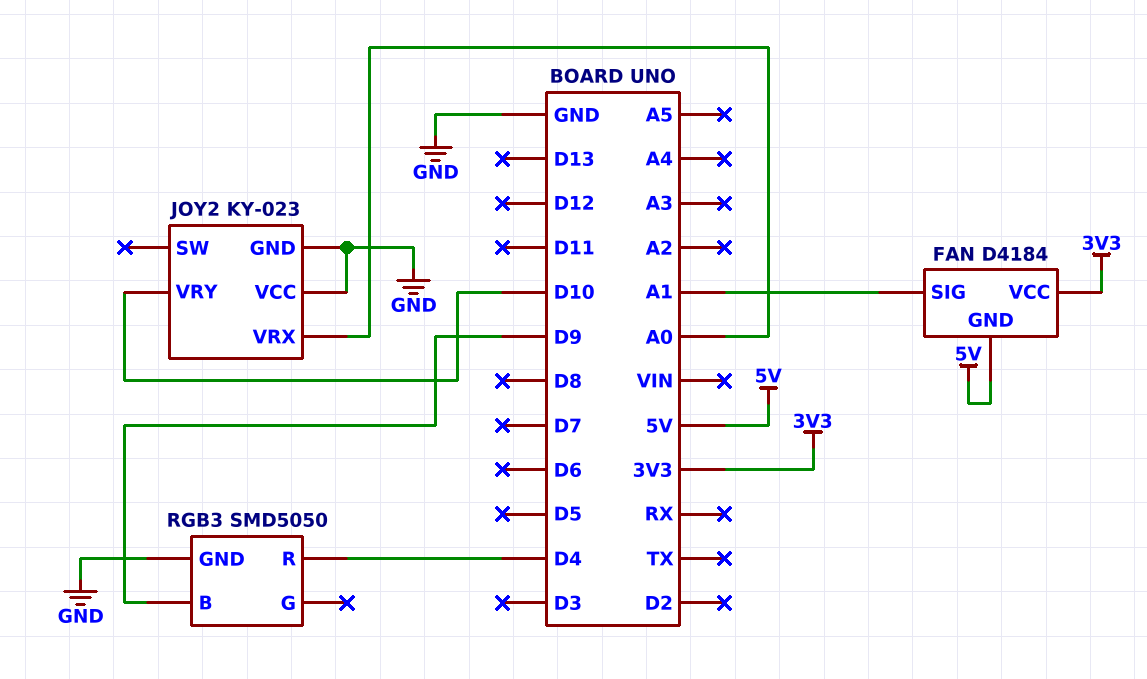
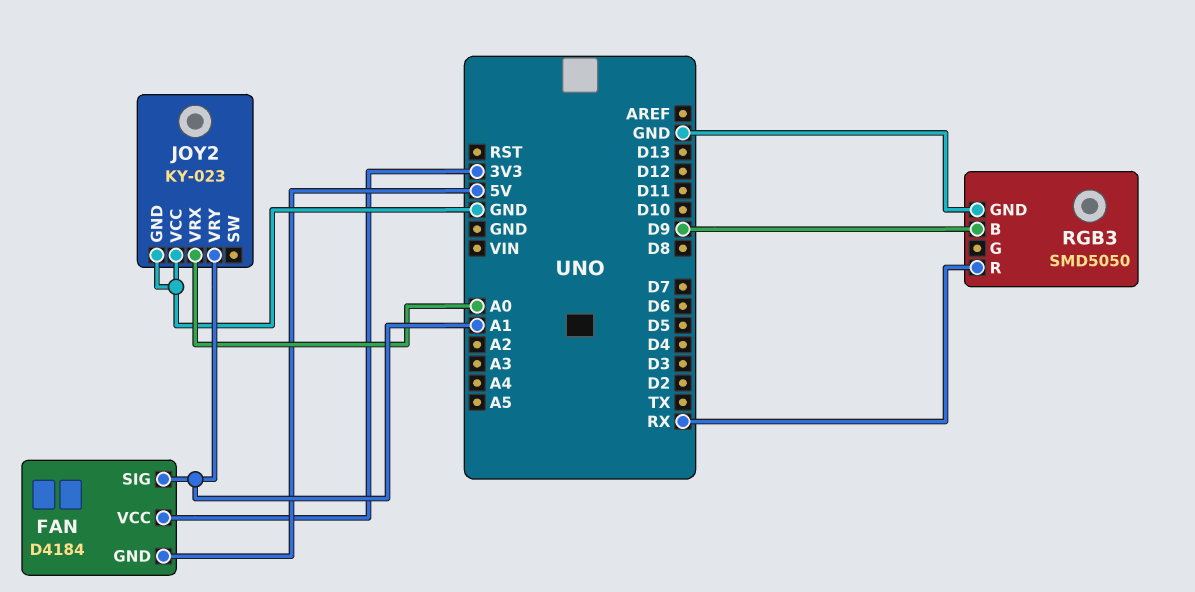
JOY2 pin VRY: D10 -> A1
RGB3 pin R: D4 -> RX

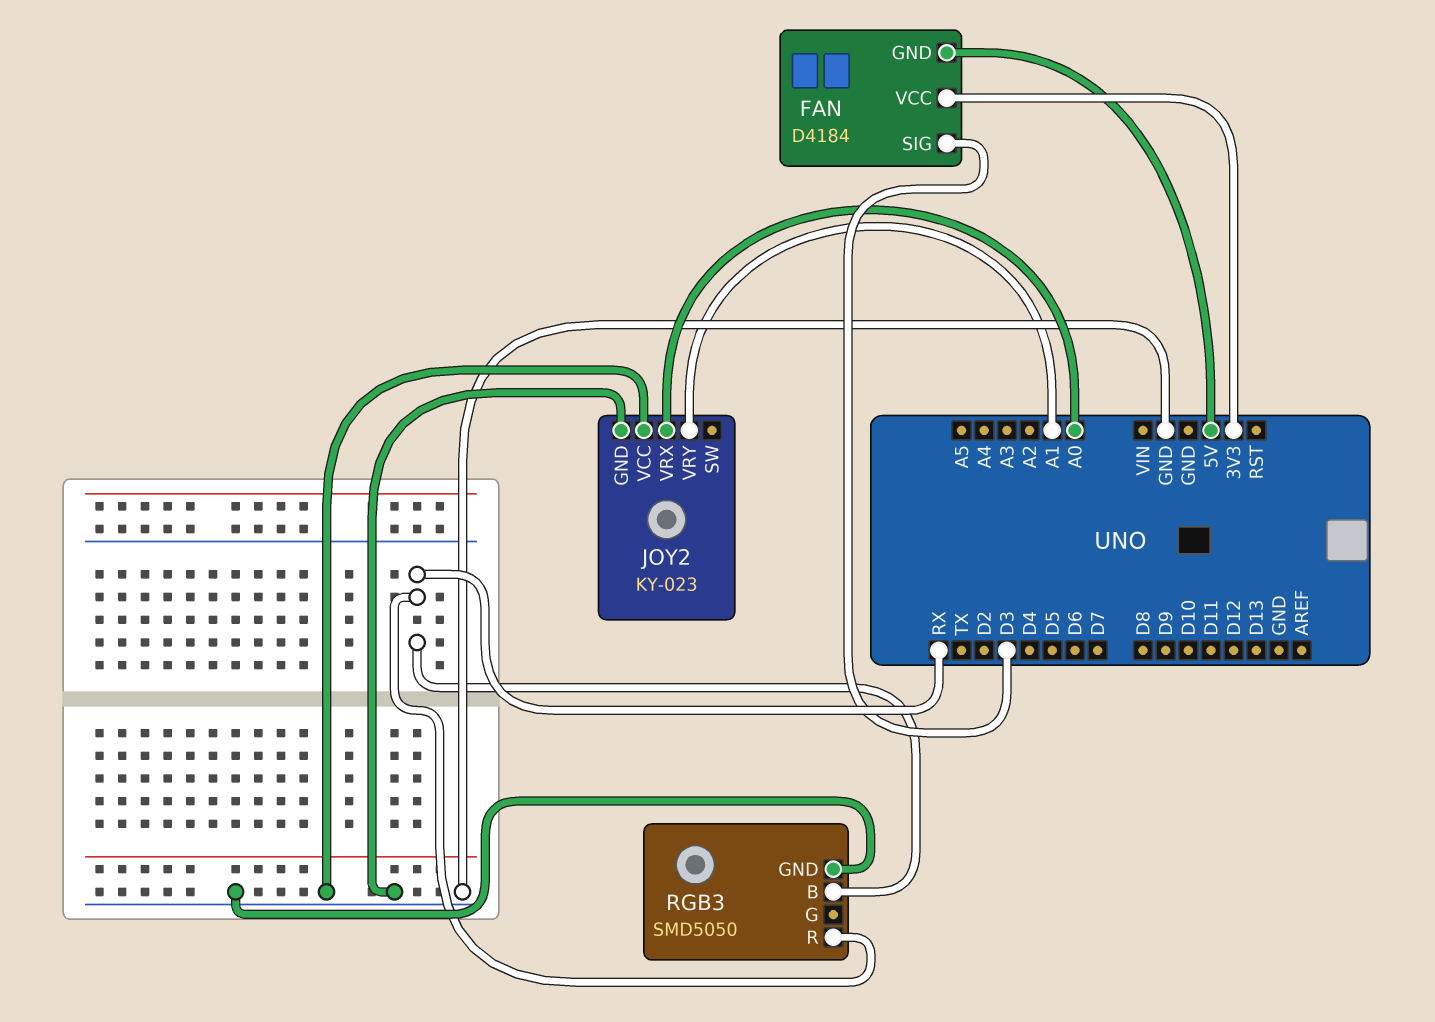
FAN pin SIG: A1 -> D3
RGB3 pin B: D9 -> RX

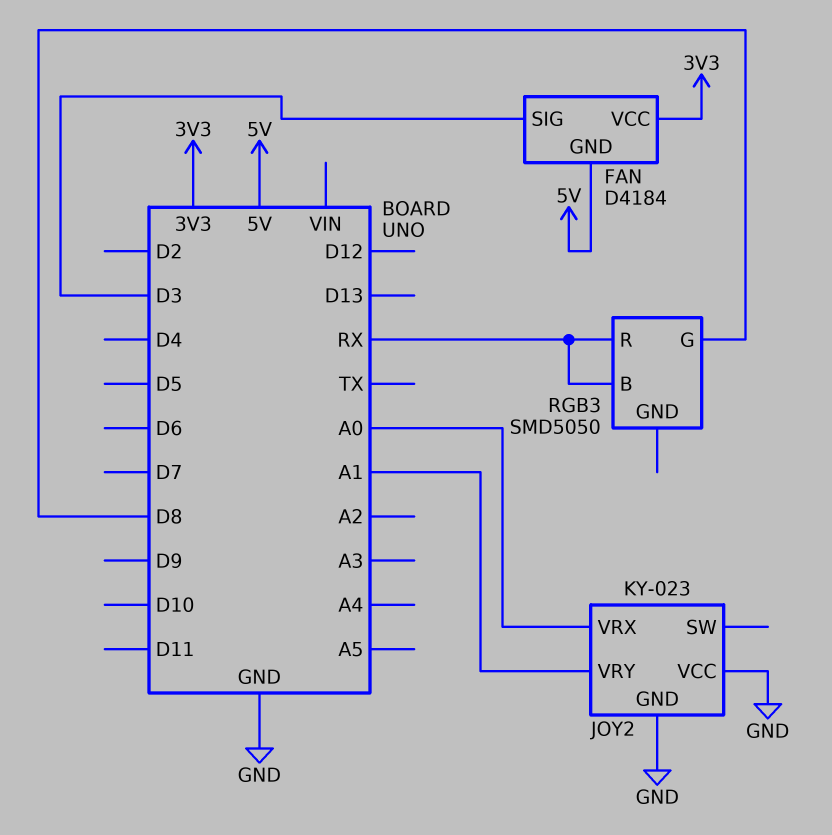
RGB3 pin G: none -> D8
RGB3 pin GND: GND -> none

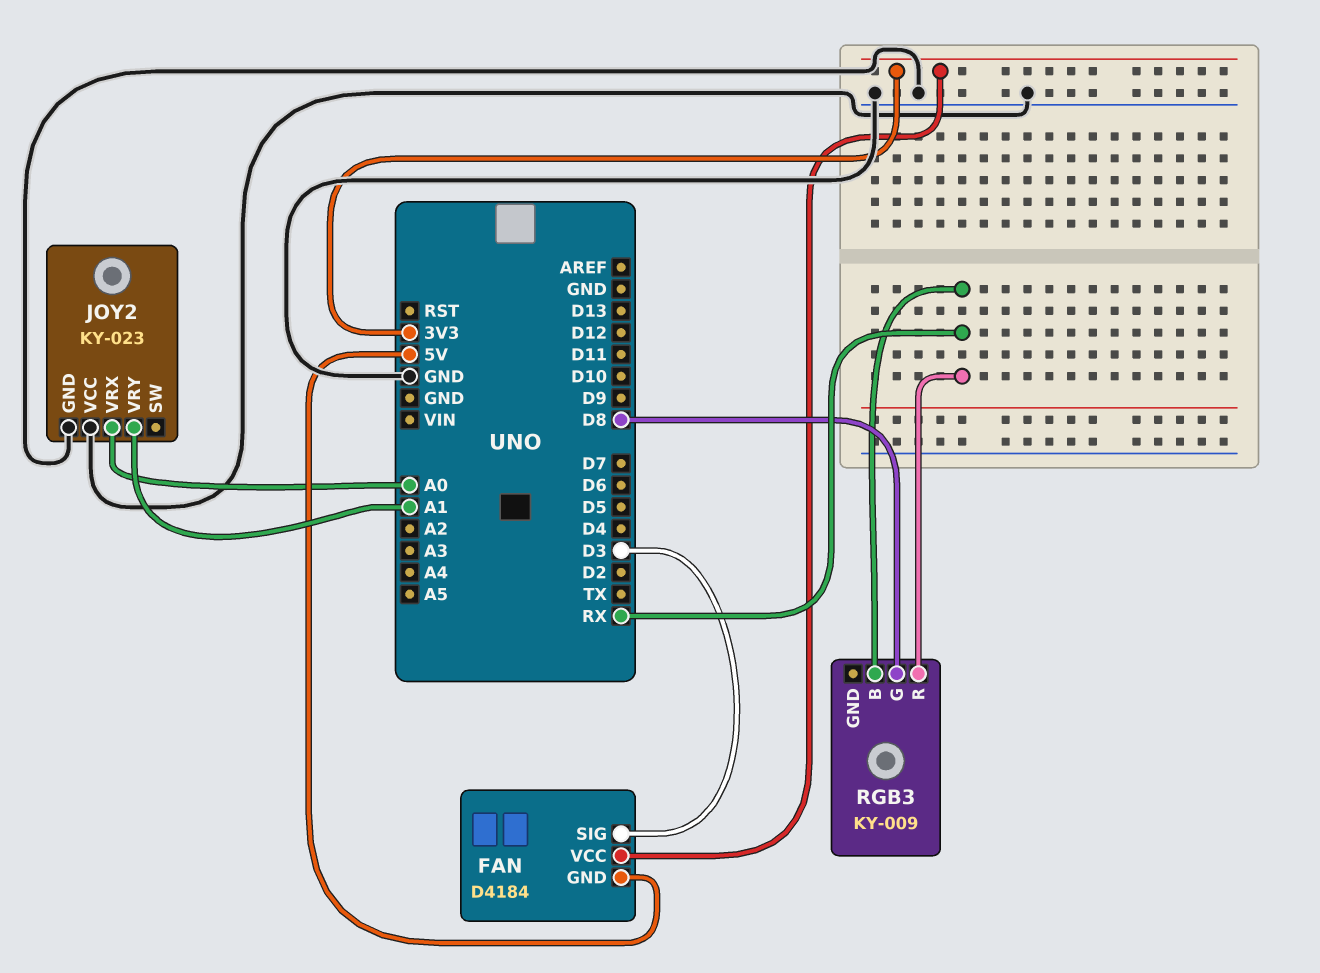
RGB3: SMD5050 -> KY-009

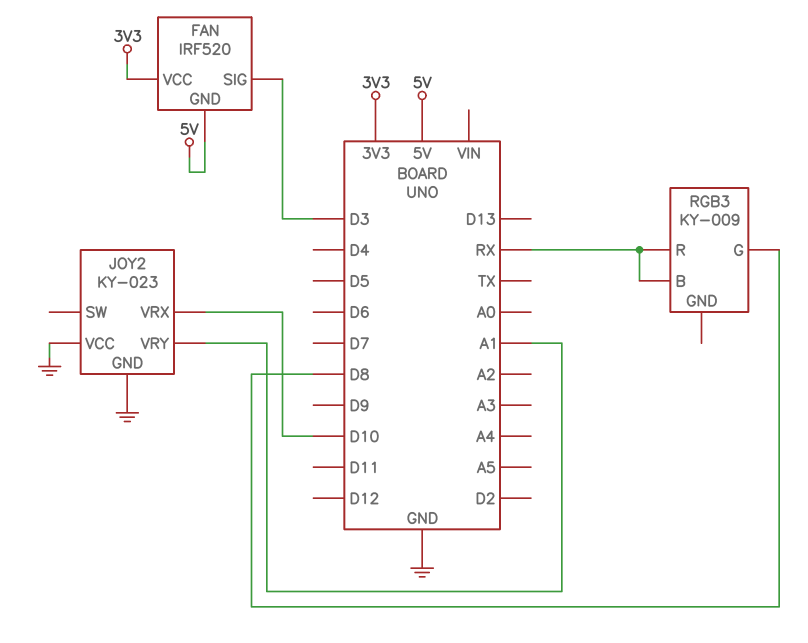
FAN: D4184 -> IRF520
JOY2 pin VRX: A0 -> D10

